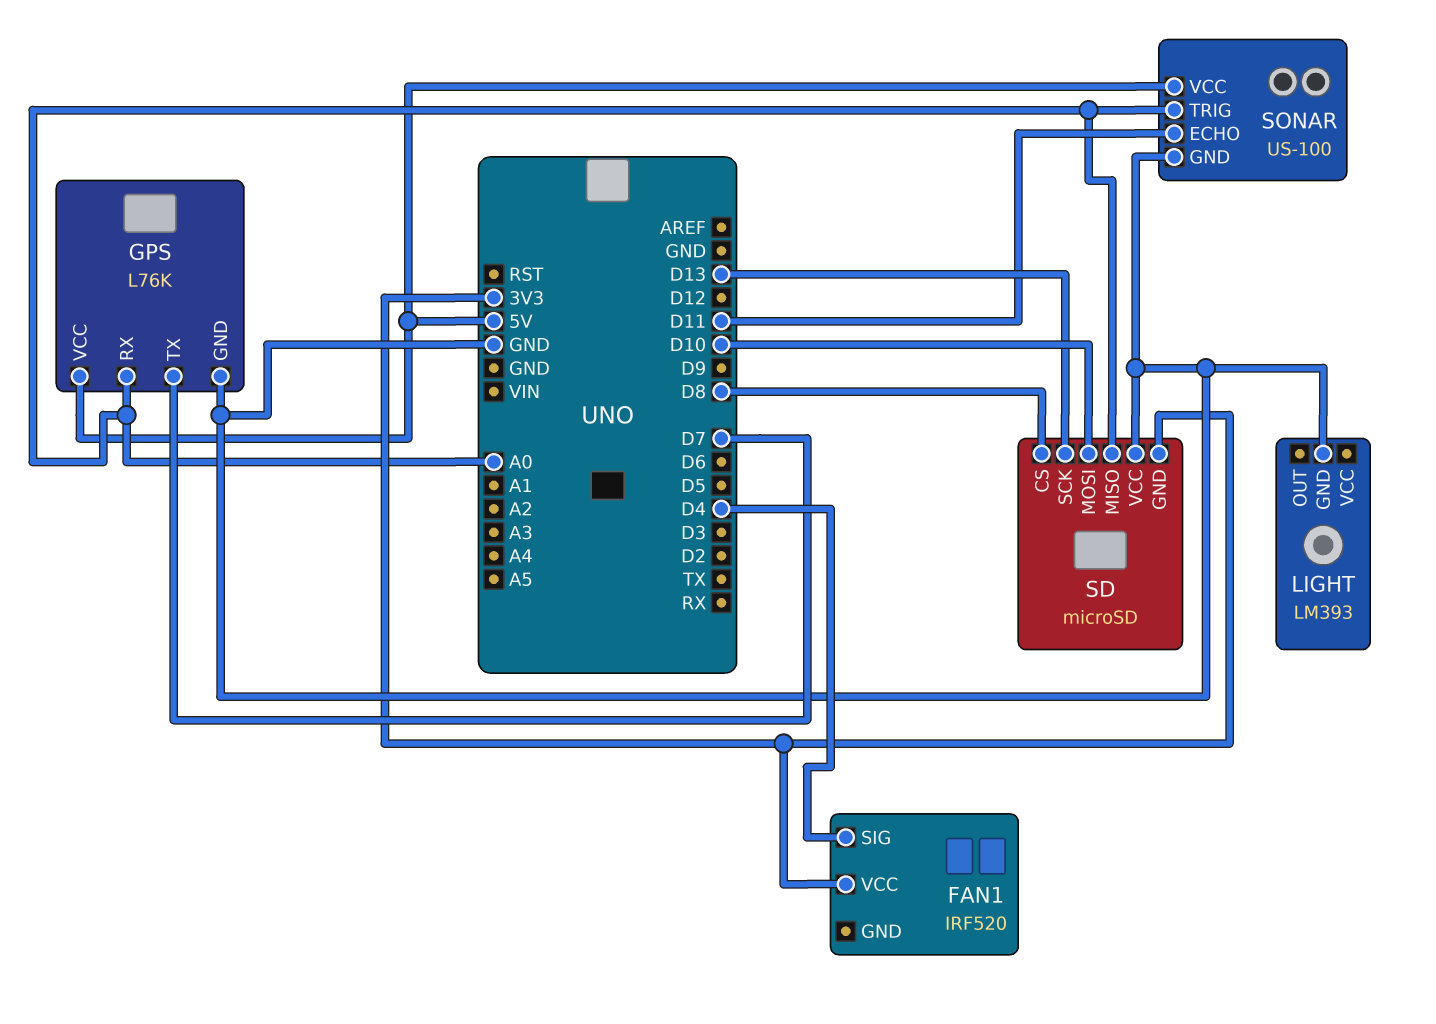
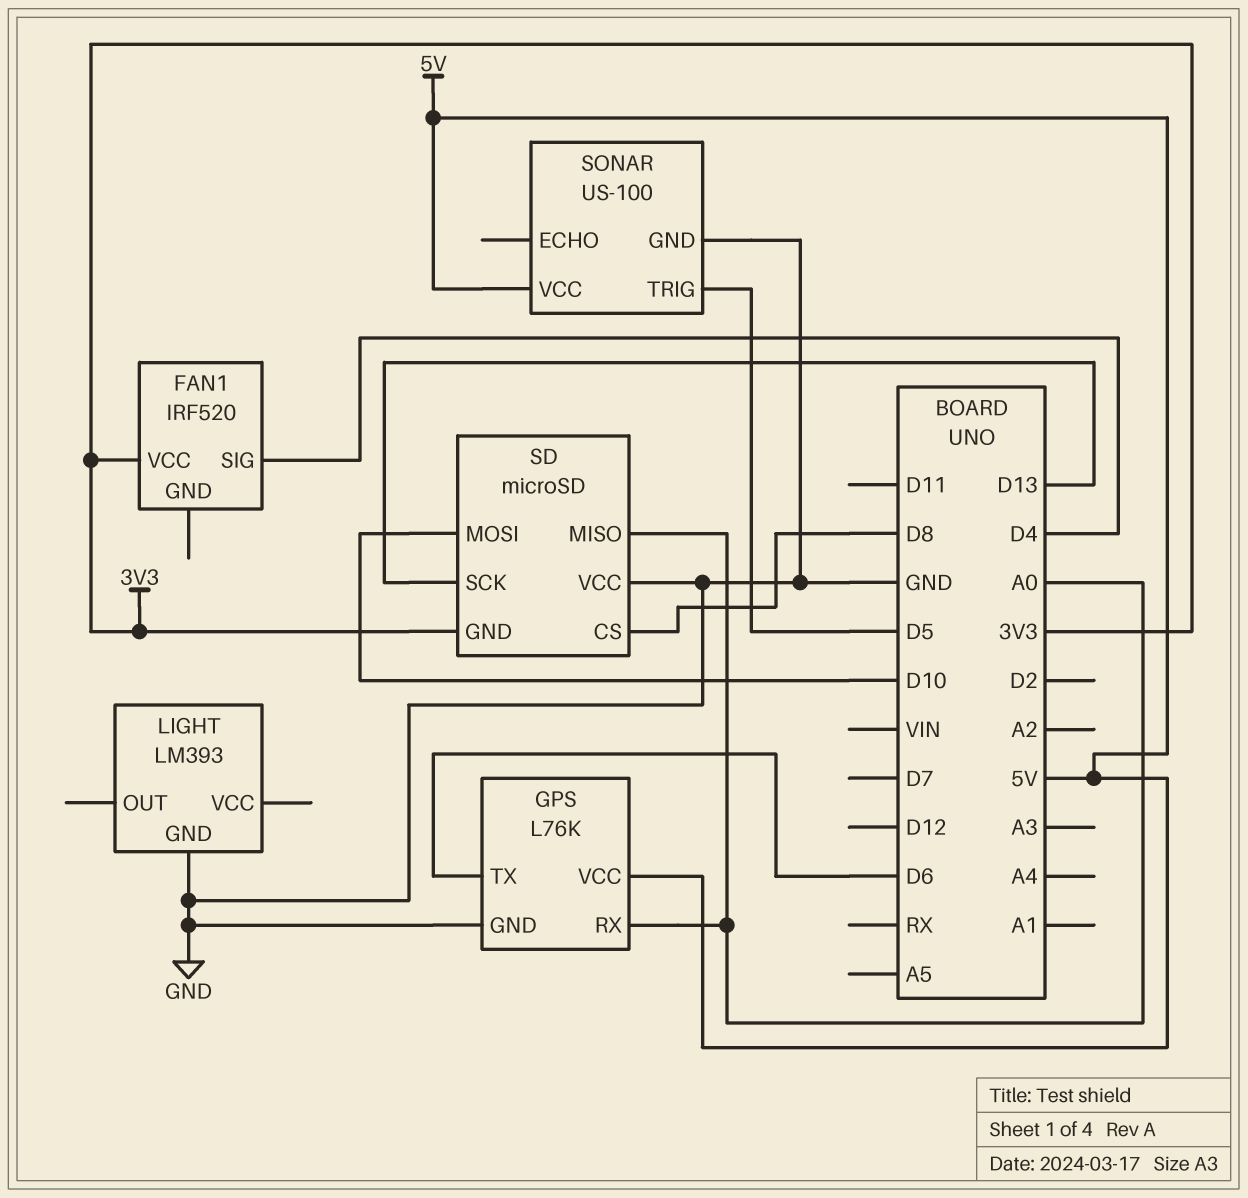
GPS pin TX: D7 -> D6
SONAR pin ECHO: D11 -> none
SONAR pin TRIG: A0 -> D5

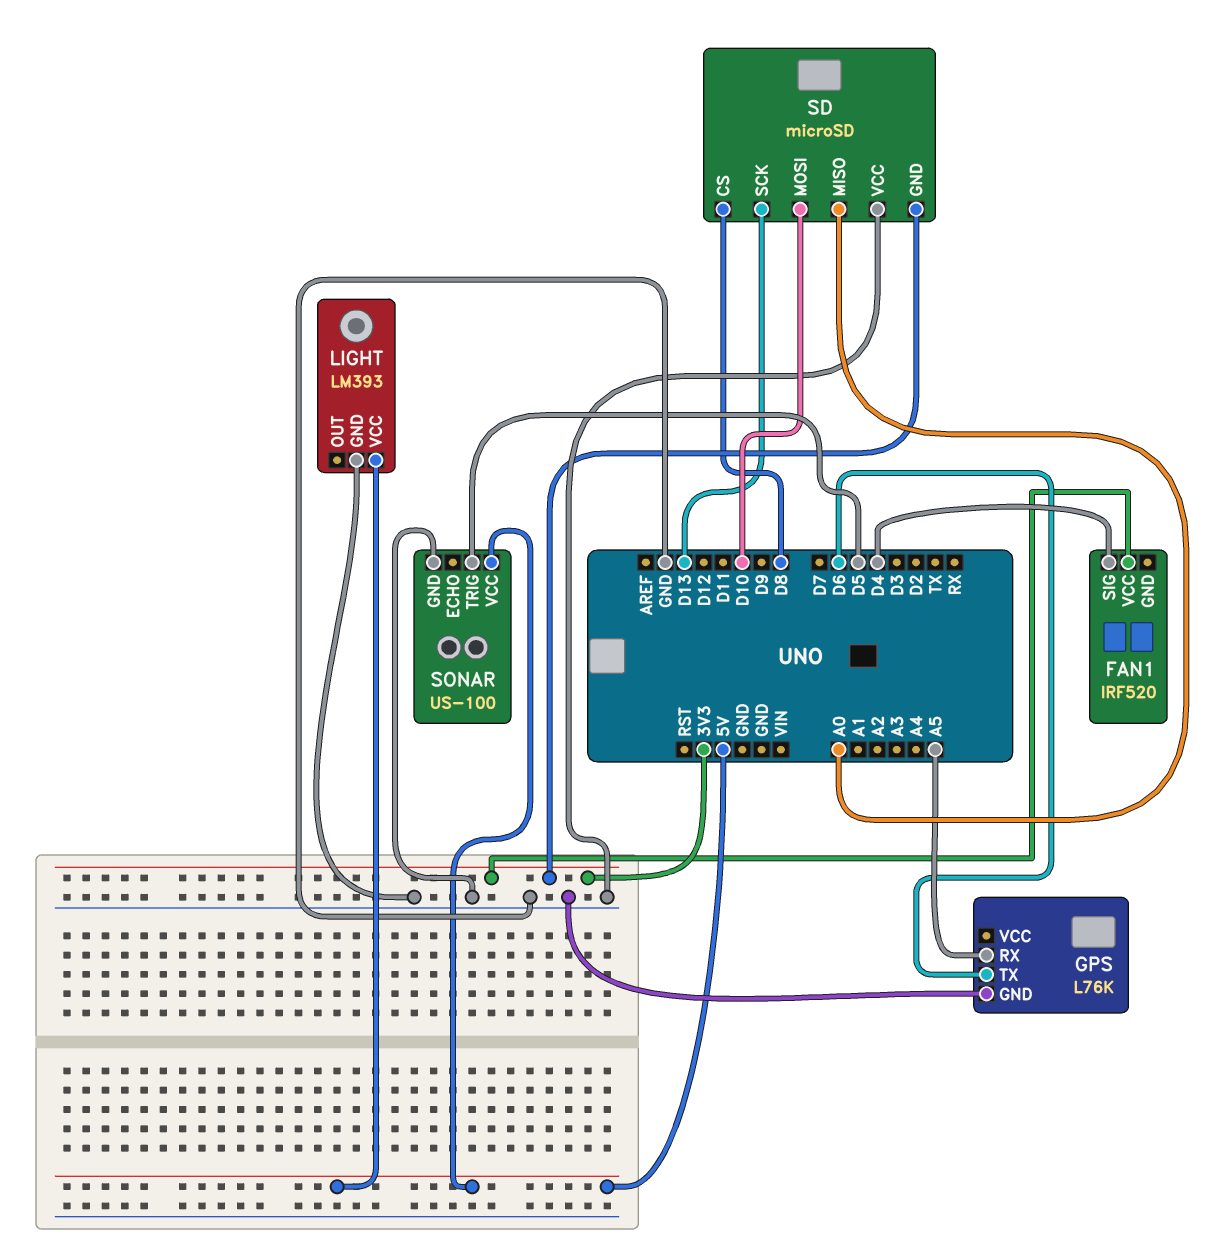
GPS pin RX: A0 -> A5
GPS pin VCC: 5V -> none
LIGHT pin VCC: none -> 5V

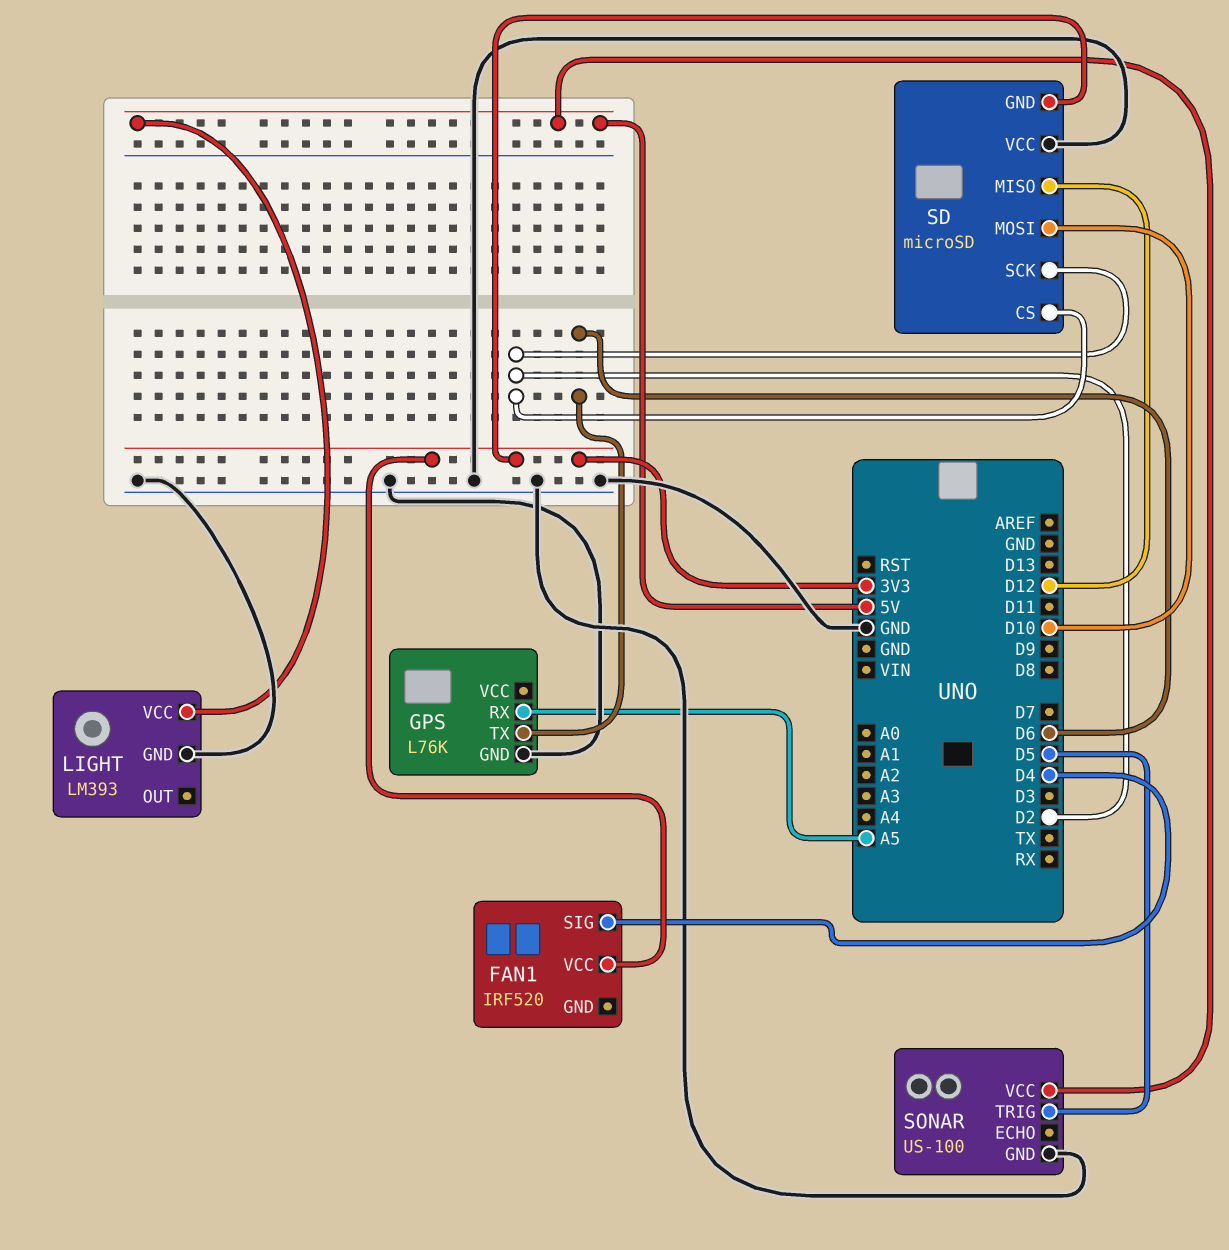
SD pin CS: D8 -> D2
SD pin MISO: A0 -> D12
SD pin SCK: D13 -> D2

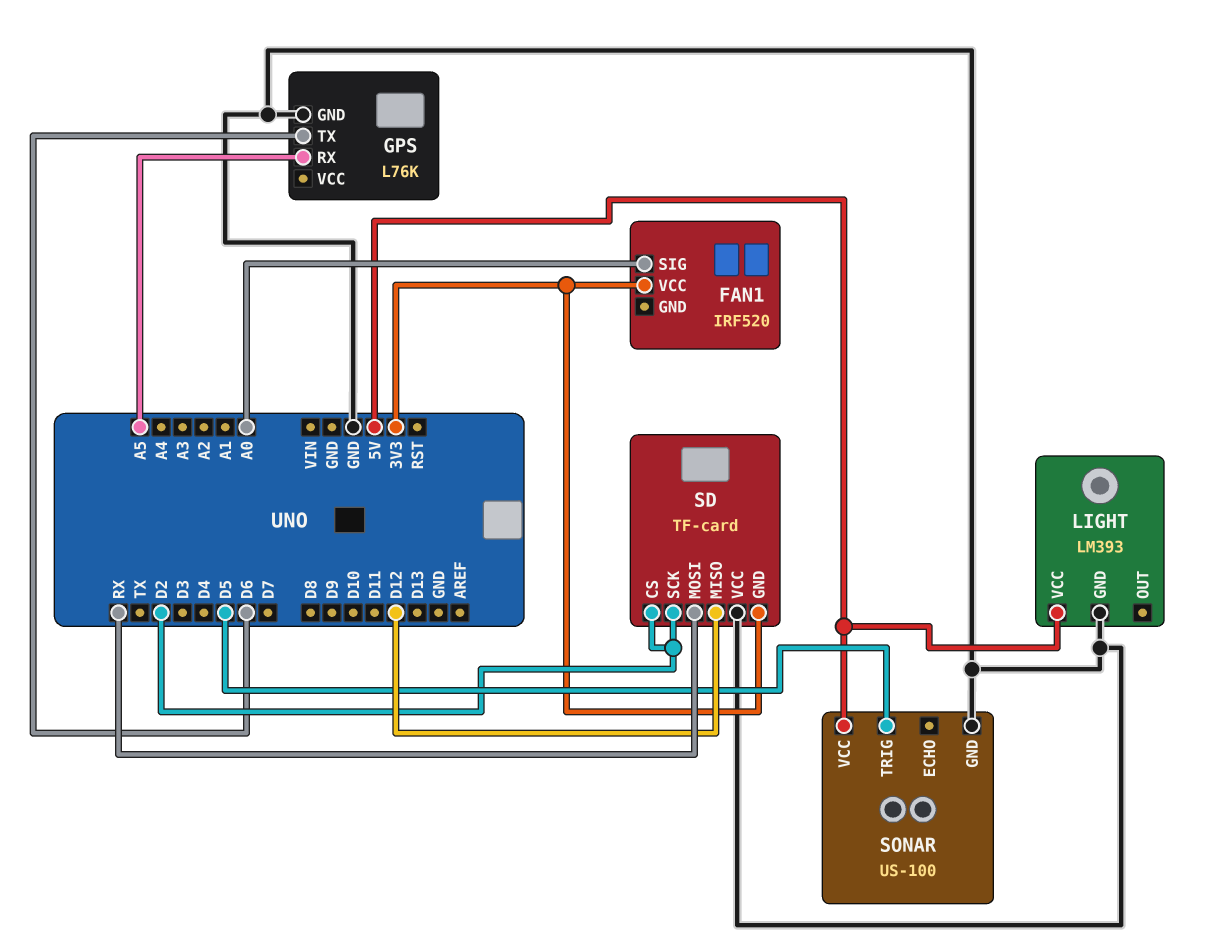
FAN1 pin SIG: D4 -> A0
SD: microSD -> TF-card
SD pin MOSI: D10 -> RX

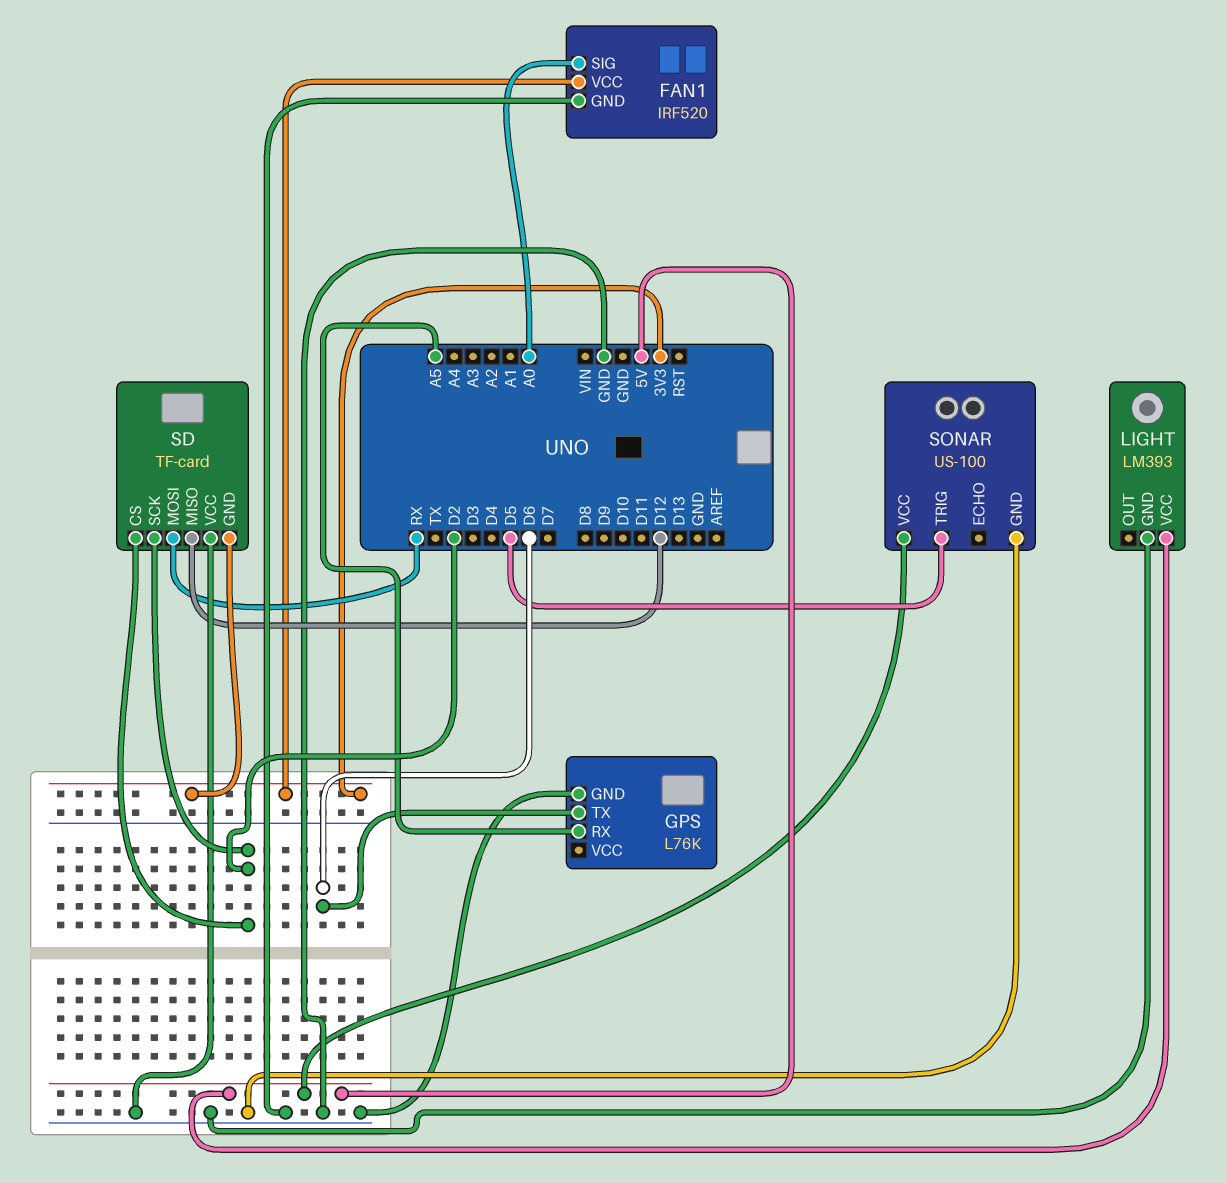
FAN1 pin GND: none -> GND

